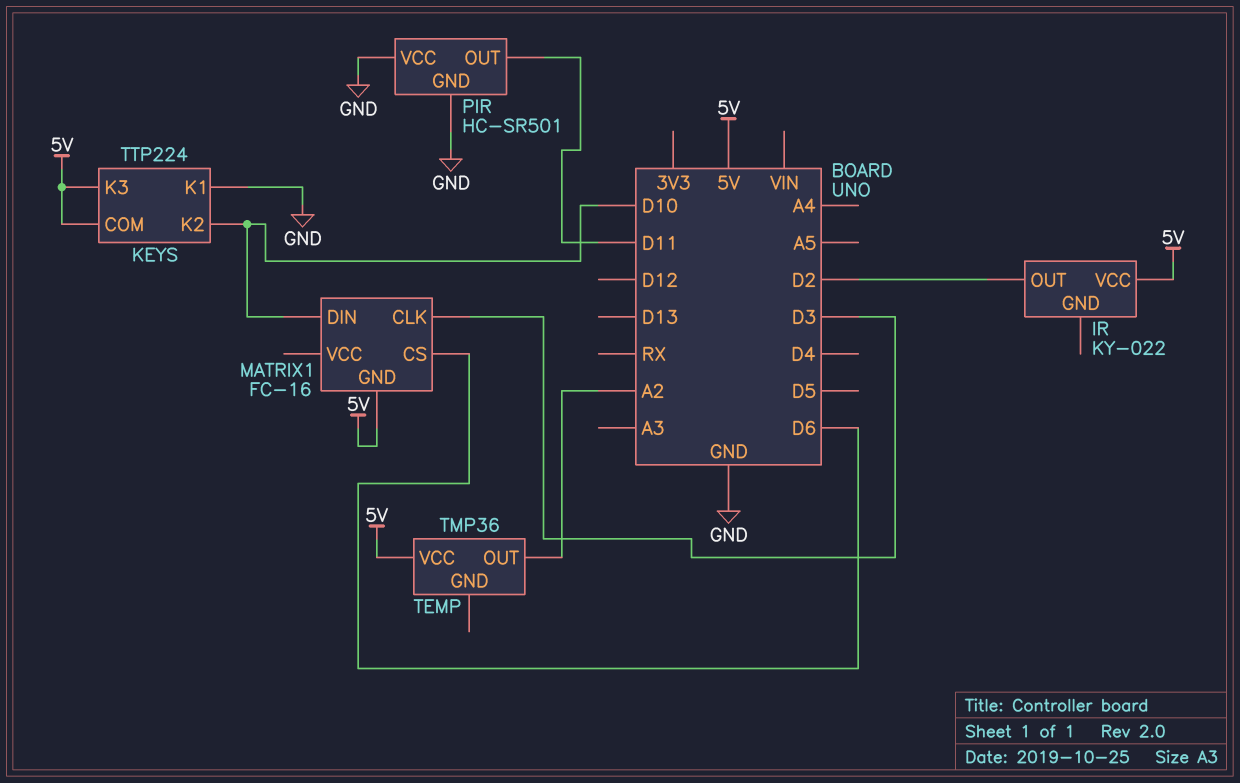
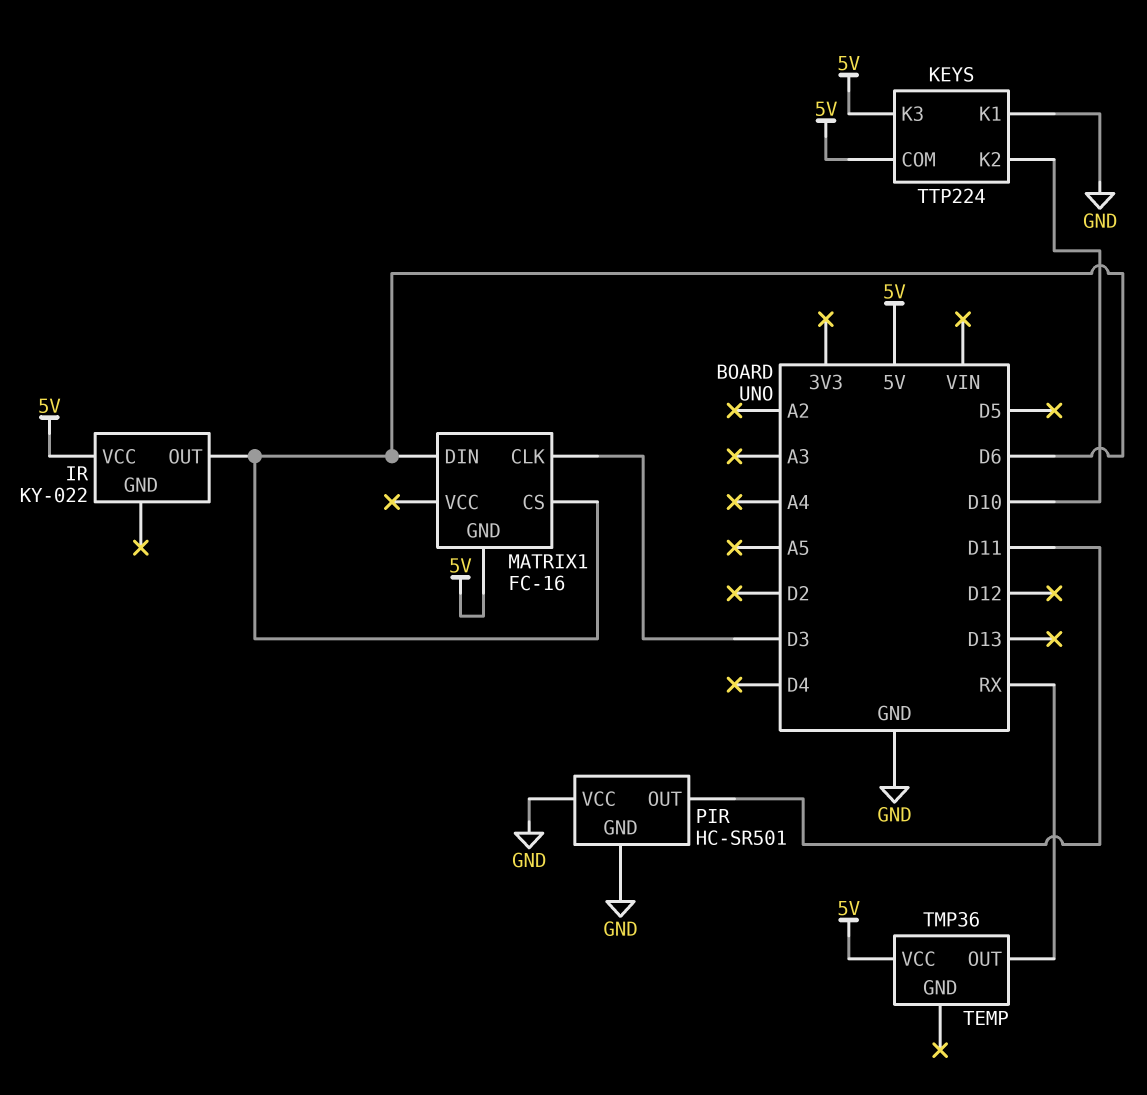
IR pin OUT: D2 -> D6
MATRIX1 pin DIN: D10 -> D6
TEMP pin OUT: A2 -> RX

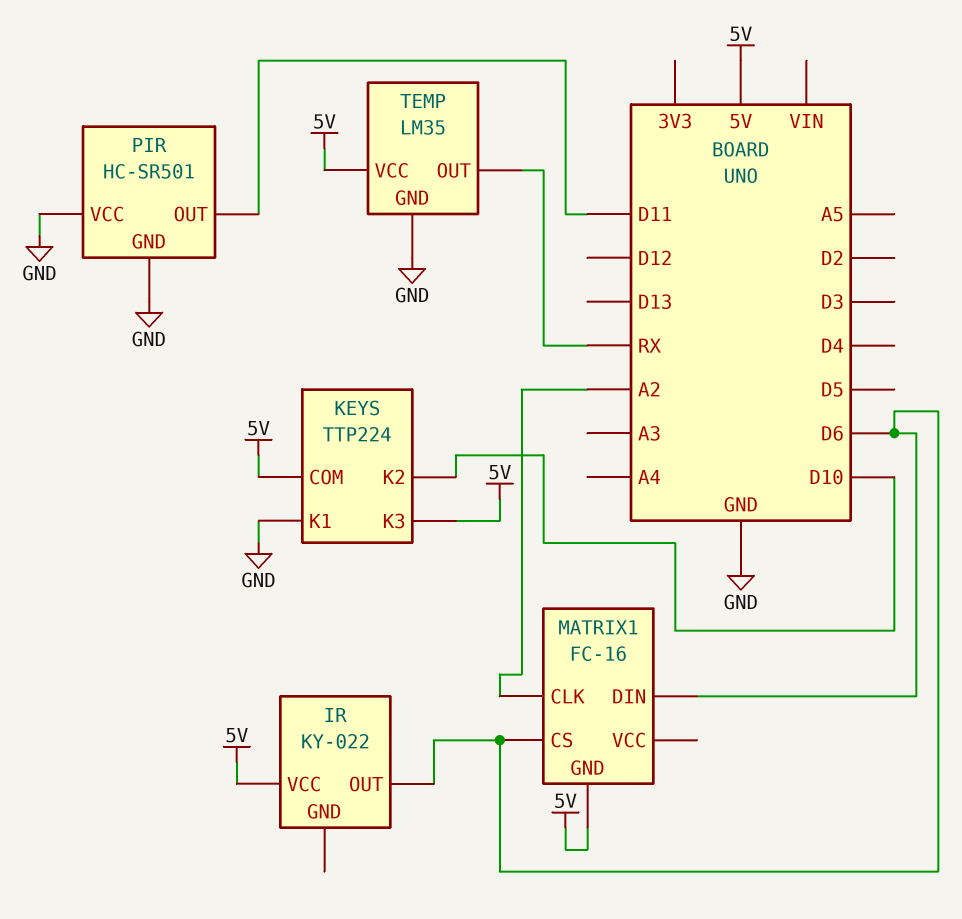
MATRIX1 pin CLK: D3 -> A2
TEMP: TMP36 -> LM35
TEMP pin GND: none -> GND

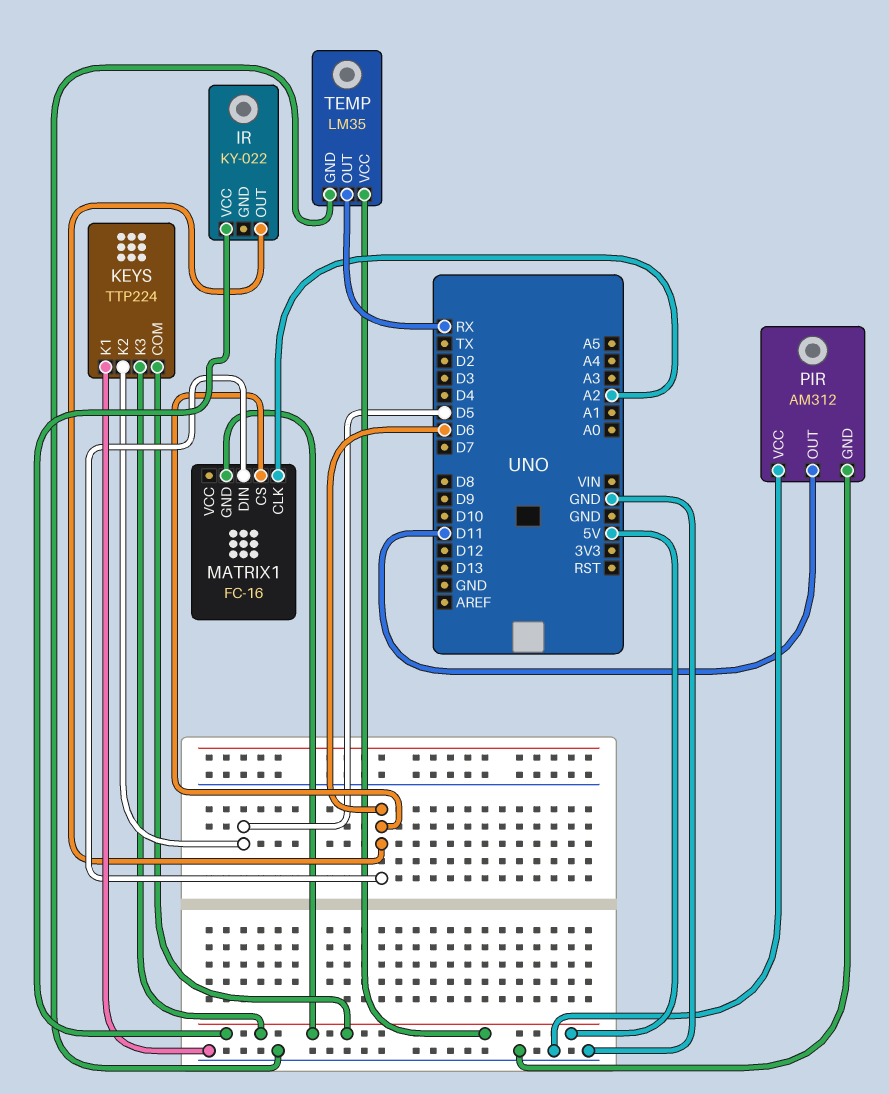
KEYS pin K2: D10 -> D5
PIR: HC-SR501 -> AM312

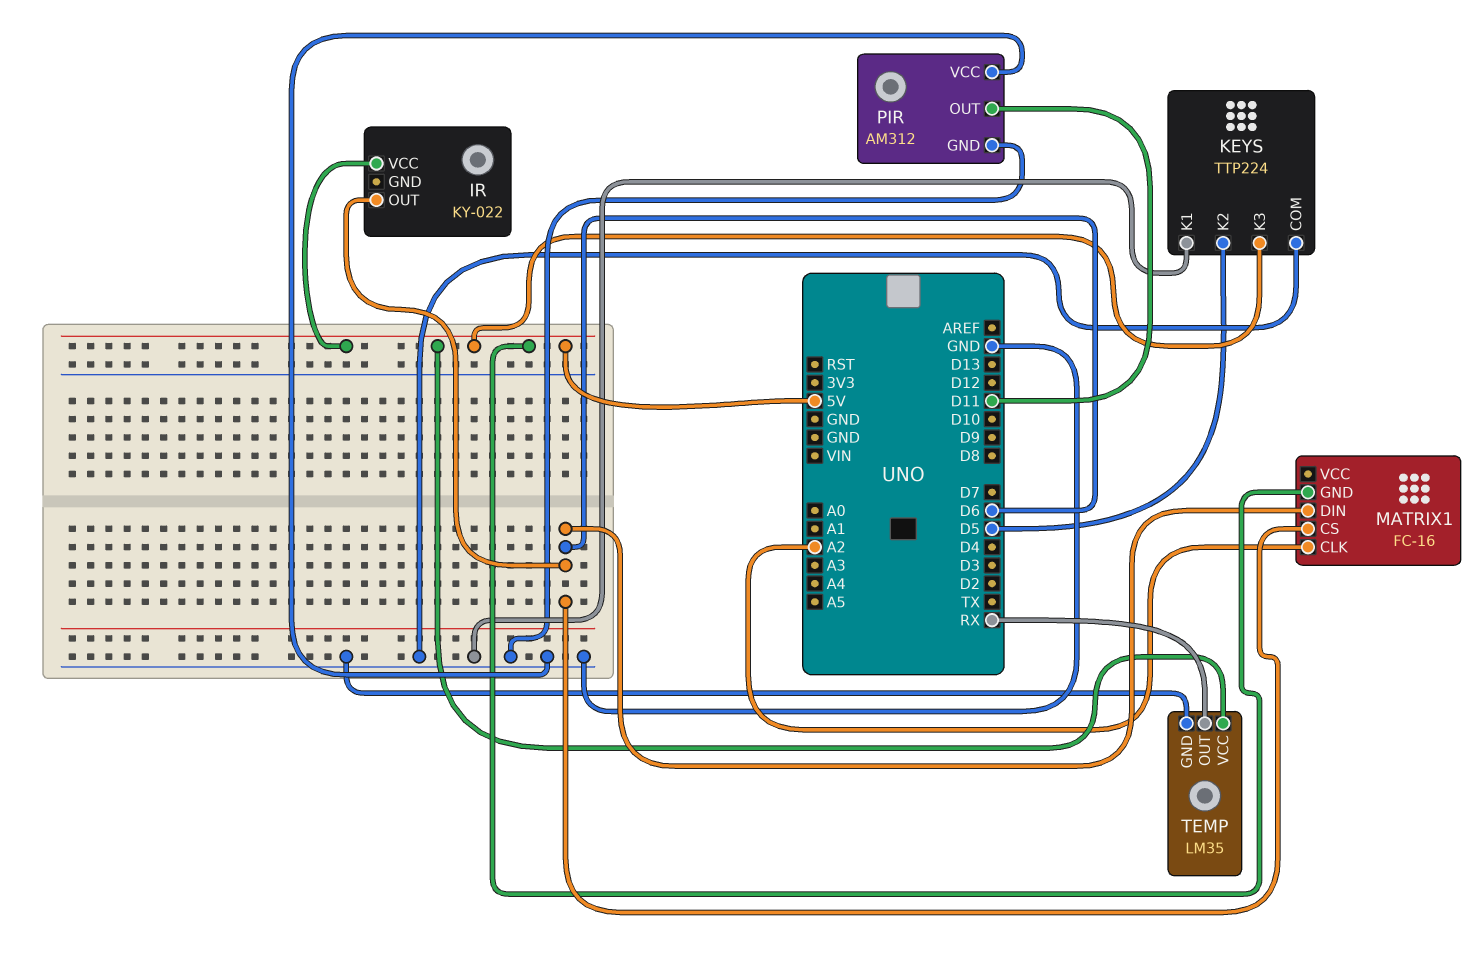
KEYS pin COM: 5V -> GND

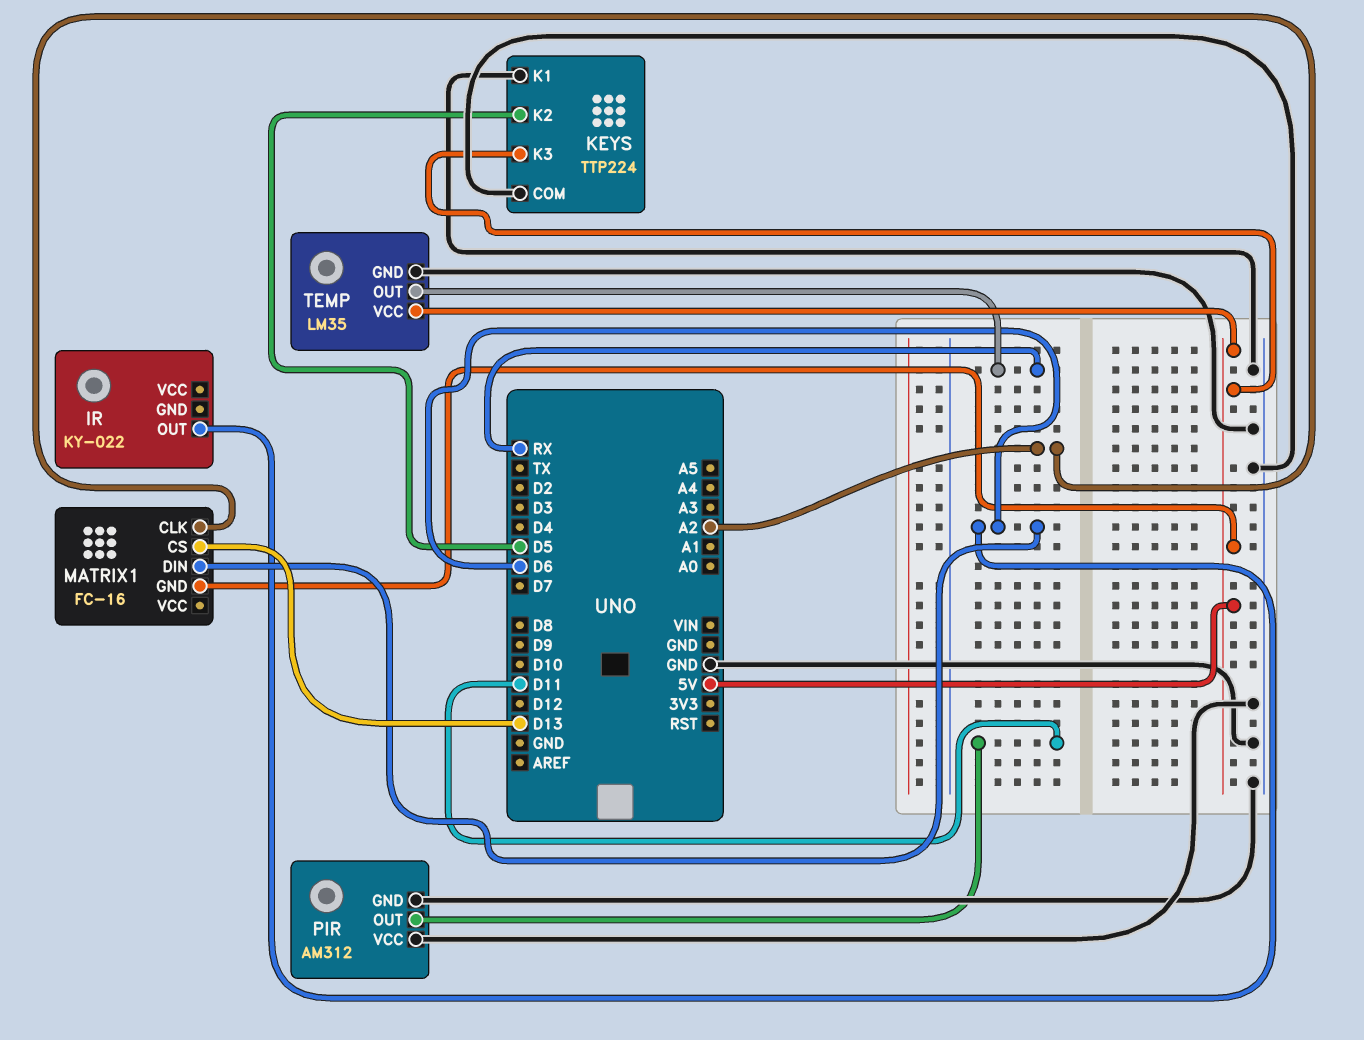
IR pin VCC: 5V -> none
MATRIX1 pin CS: D6 -> D13

